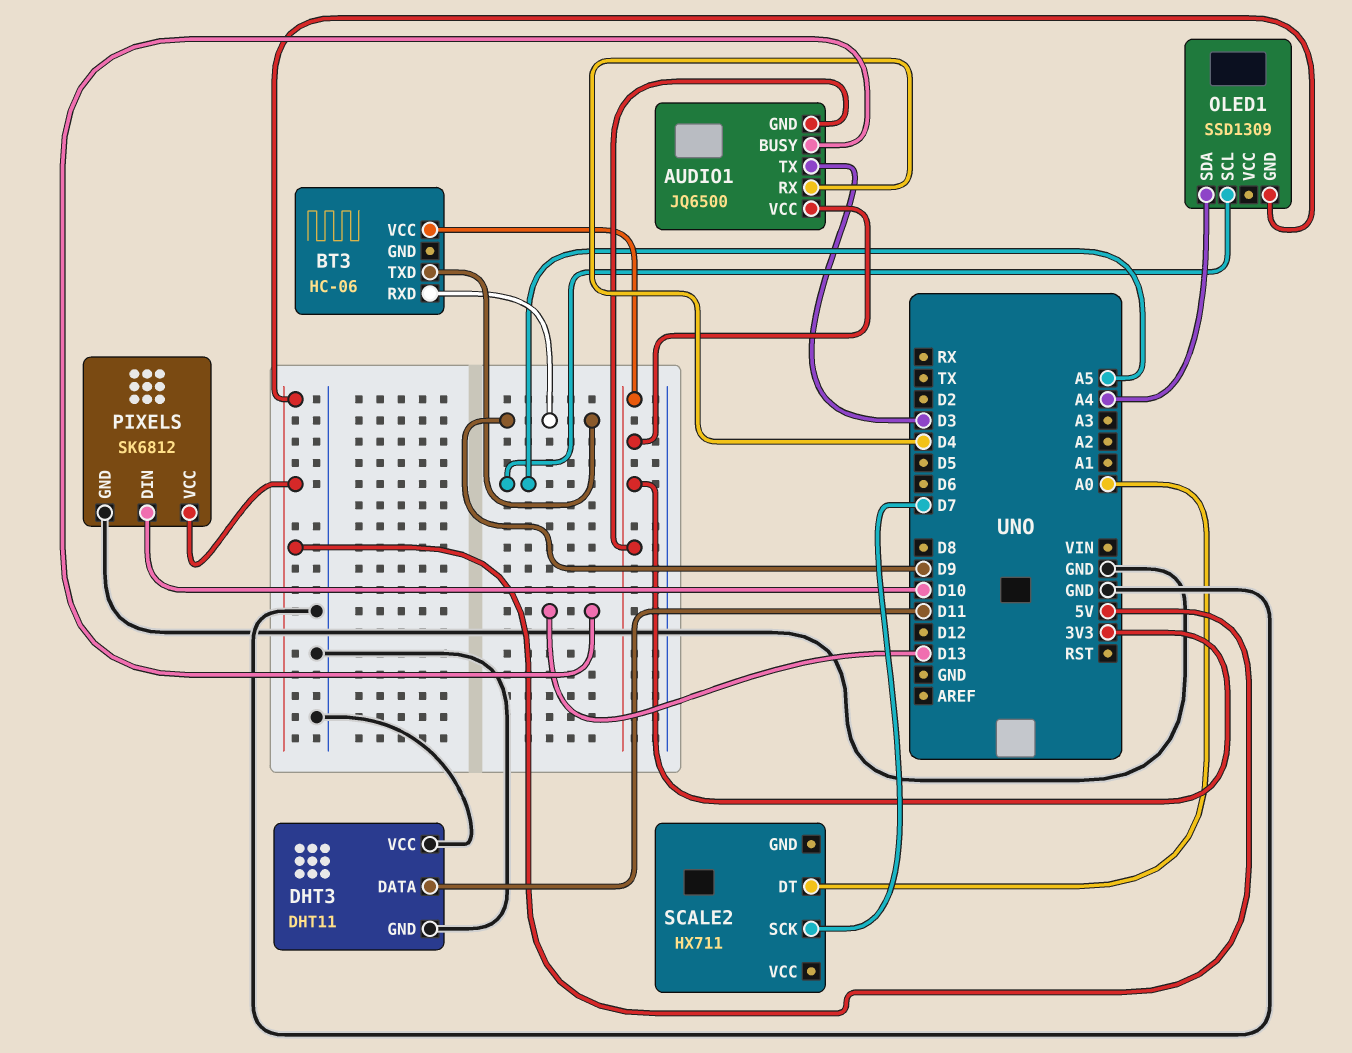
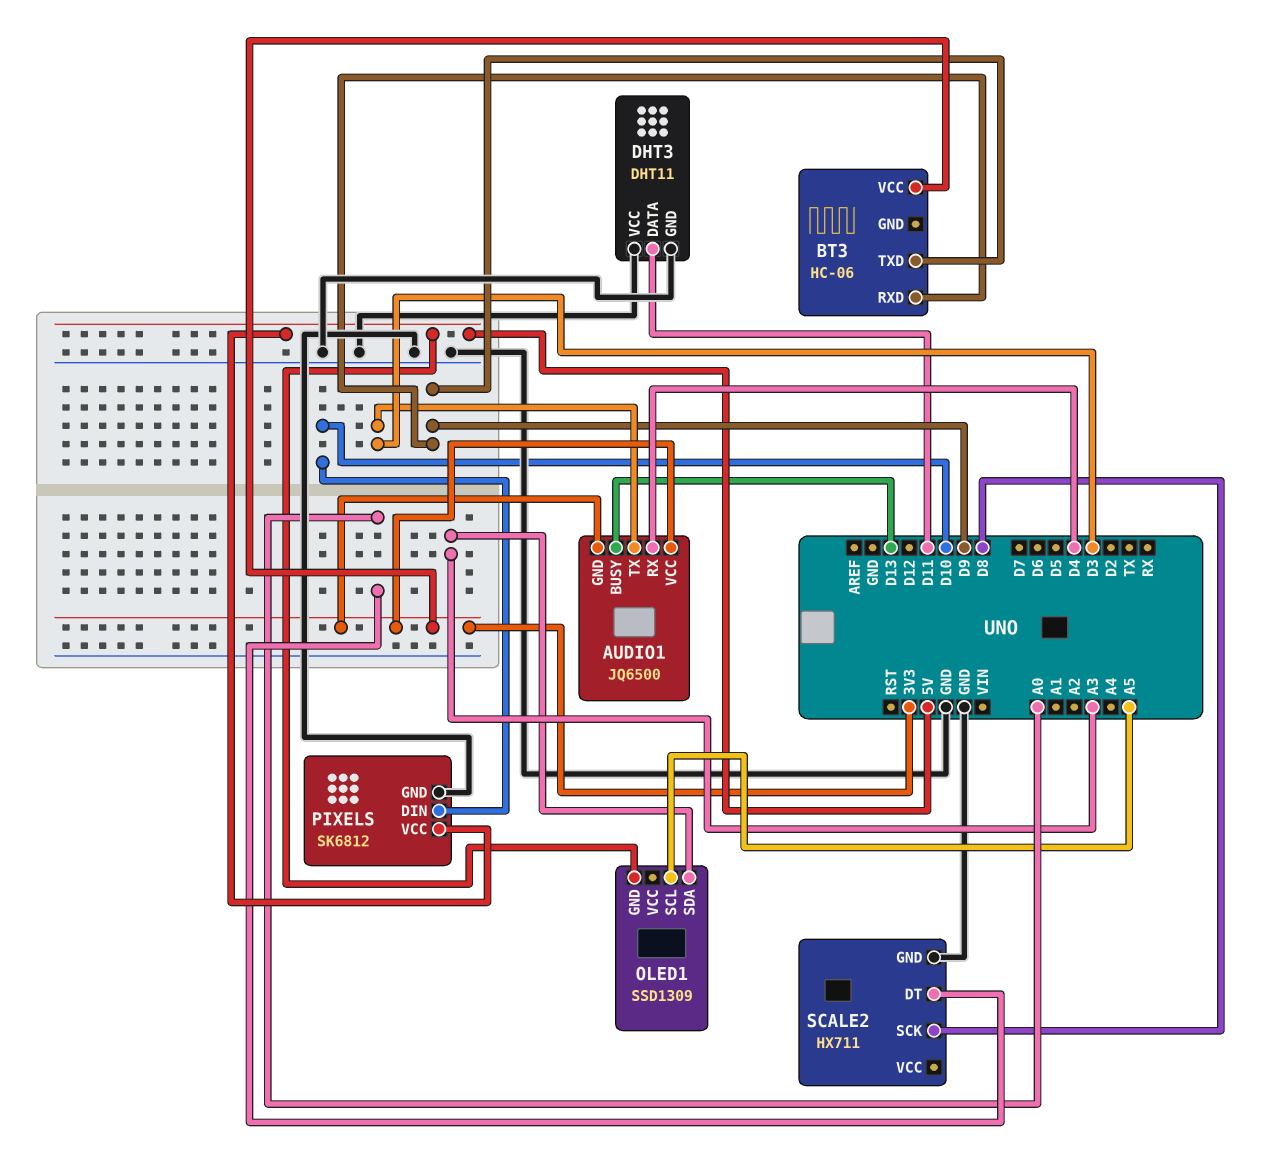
OLED1 pin SDA: A4 -> A3
SCALE2 pin GND: none -> GND
SCALE2 pin SCK: D7 -> D8

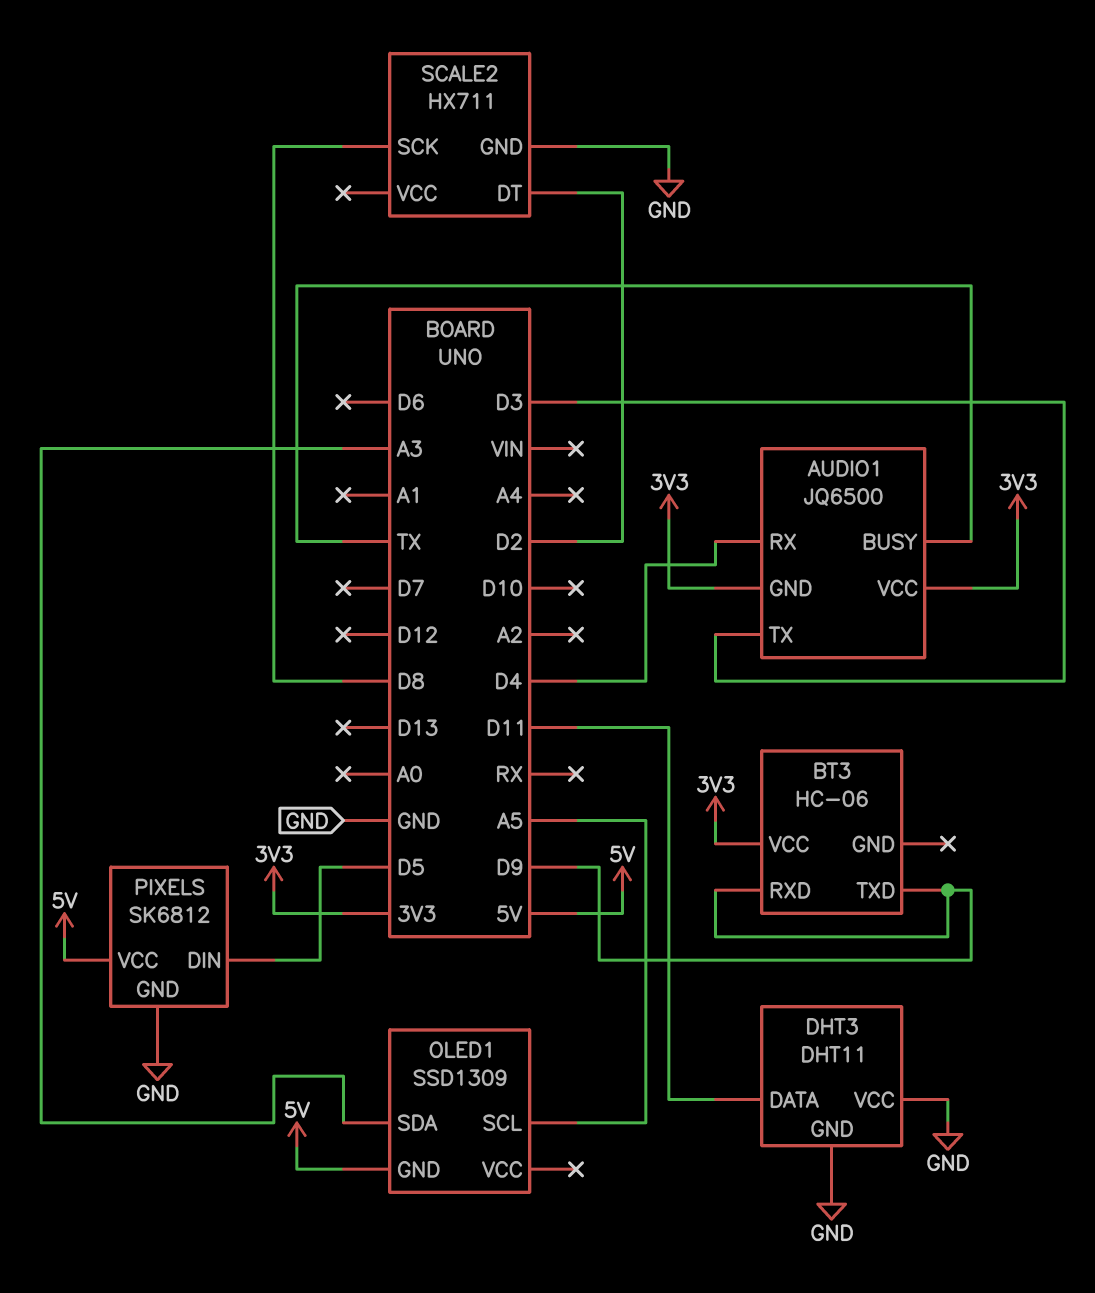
AUDIO1 pin BUSY: D13 -> TX
PIXELS pin DIN: D10 -> D5
SCALE2 pin DT: A0 -> D2

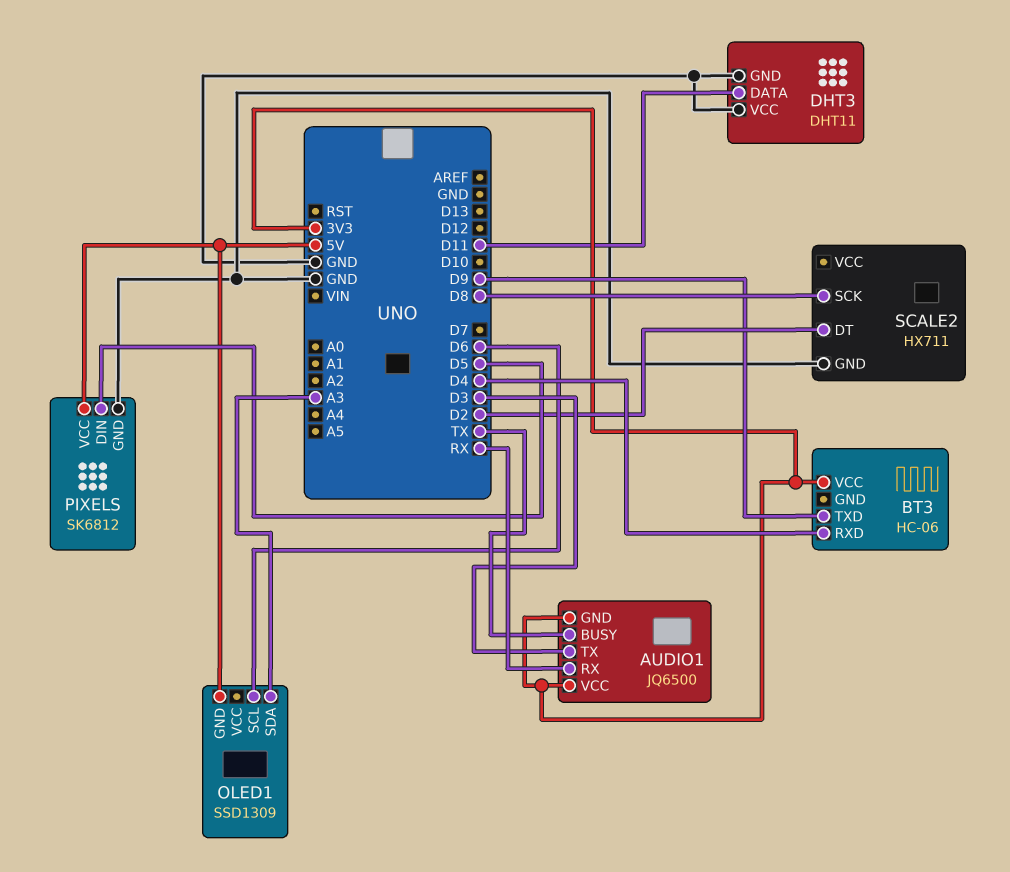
AUDIO1 pin RX: D4 -> RX
BT3 pin RXD: D9 -> D4
OLED1 pin SCL: A5 -> D6

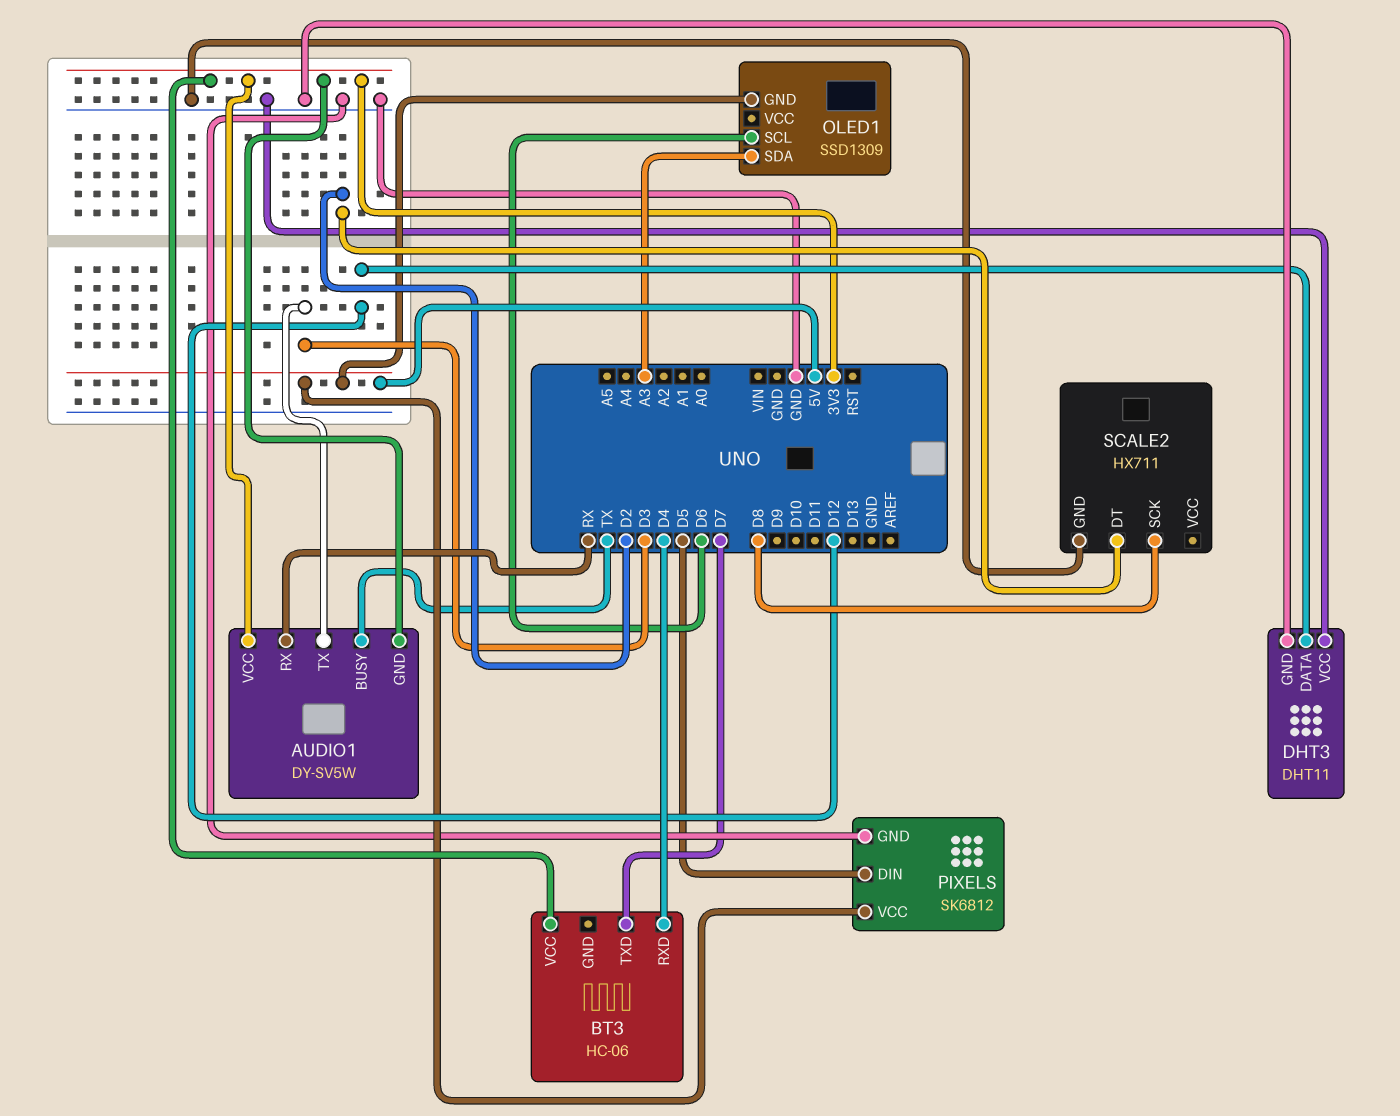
AUDIO1: JQ6500 -> DY-SV5W
BT3 pin TXD: D9 -> D7
DHT3 pin DATA: D11 -> D12

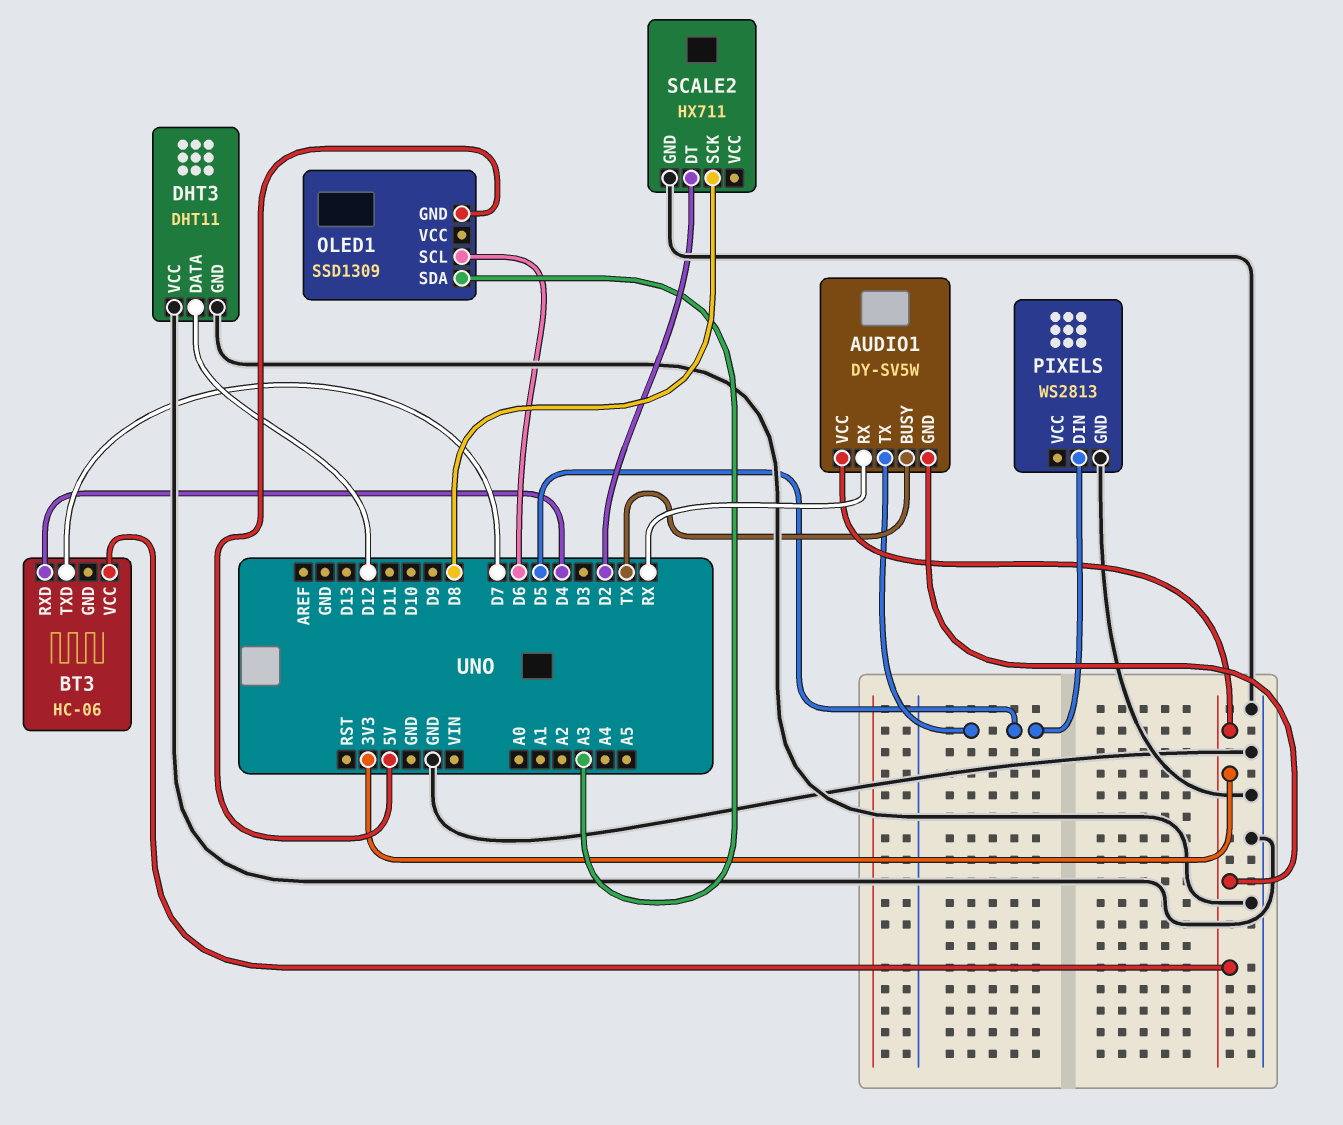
AUDIO1 pin TX: D3 -> D5
PIXELS: SK6812 -> WS2813
PIXELS pin VCC: 5V -> none

